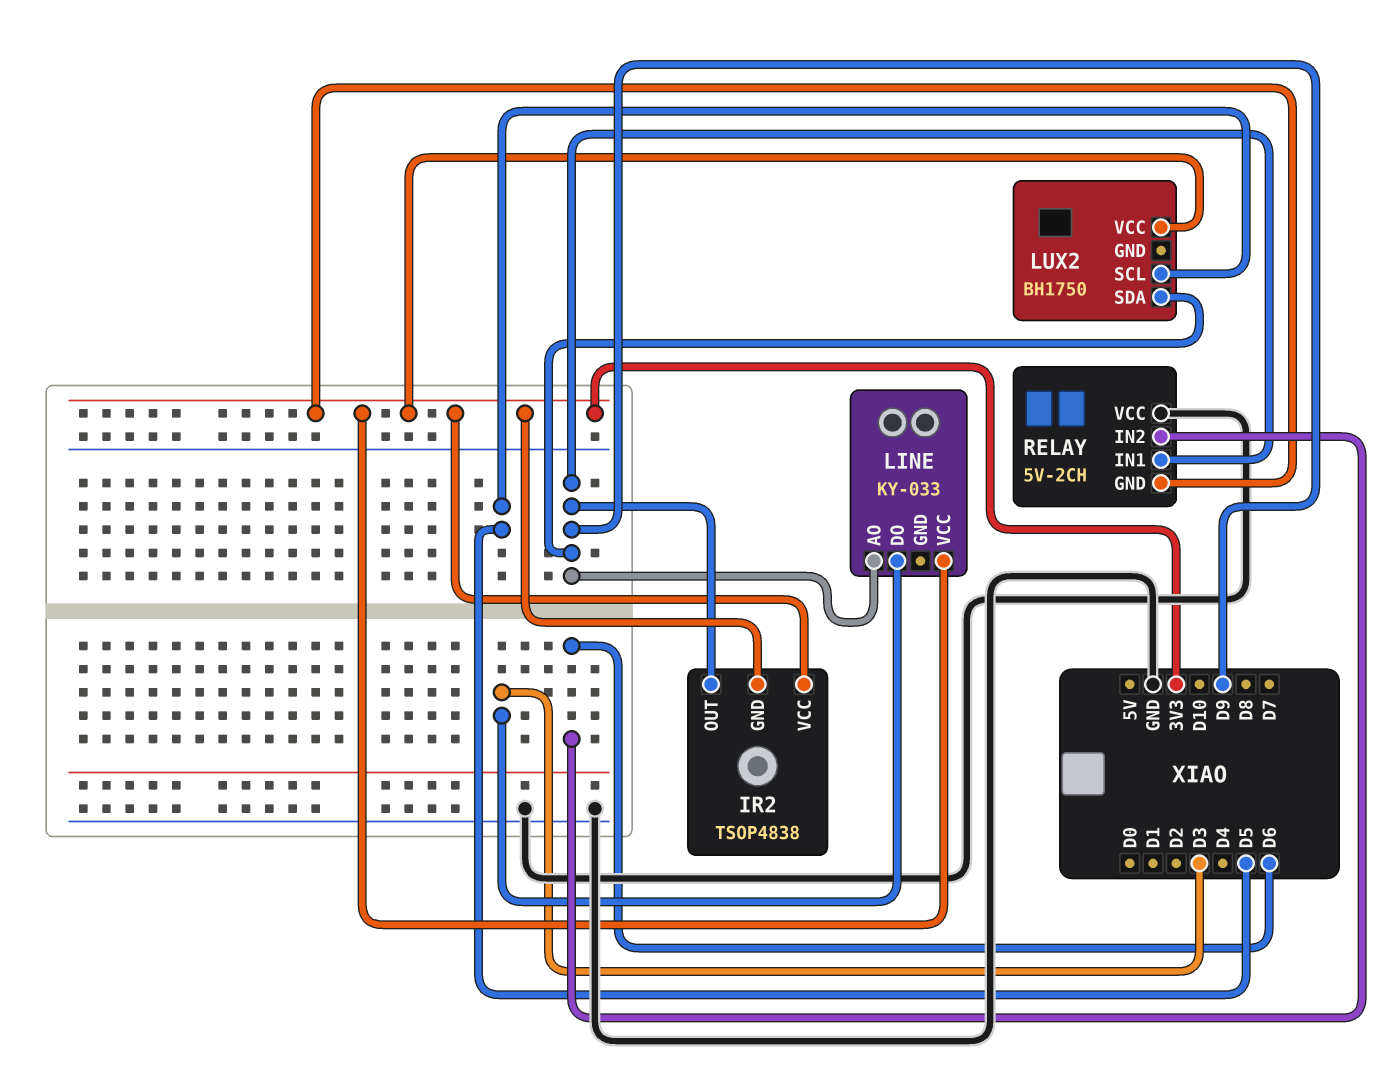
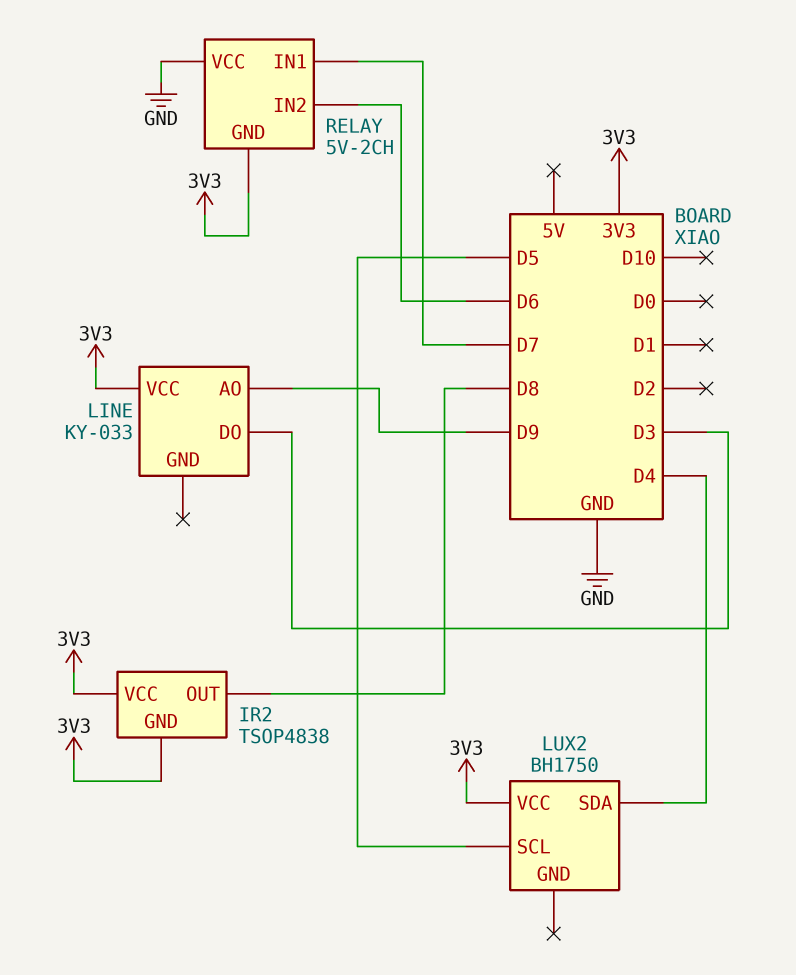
IR2 pin OUT: D9 -> D8
LUX2 pin SDA: D9 -> D4
RELAY pin IN1: D9 -> D7

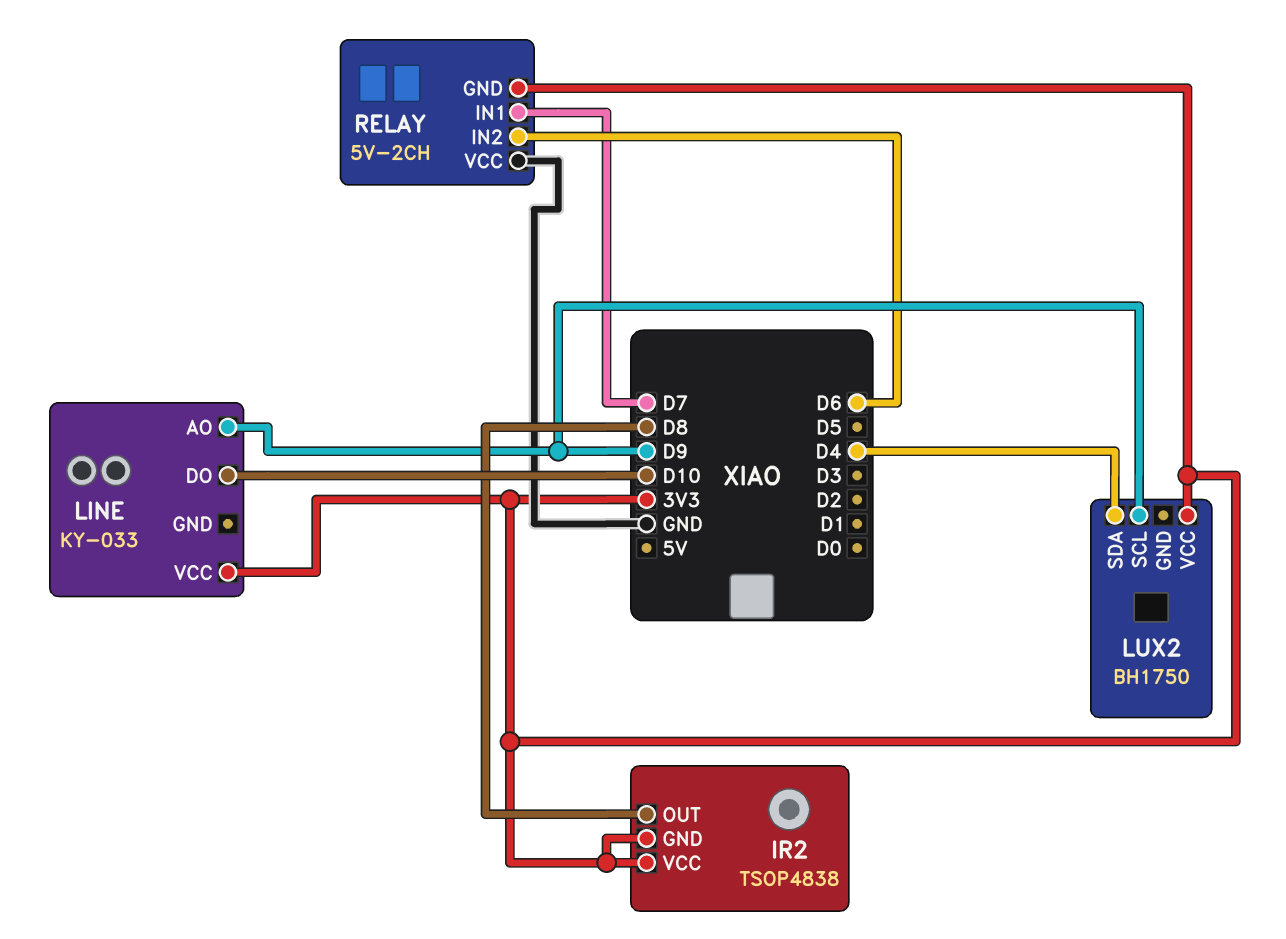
LINE pin DO: D3 -> D10
LUX2 pin SCL: D5 -> D9

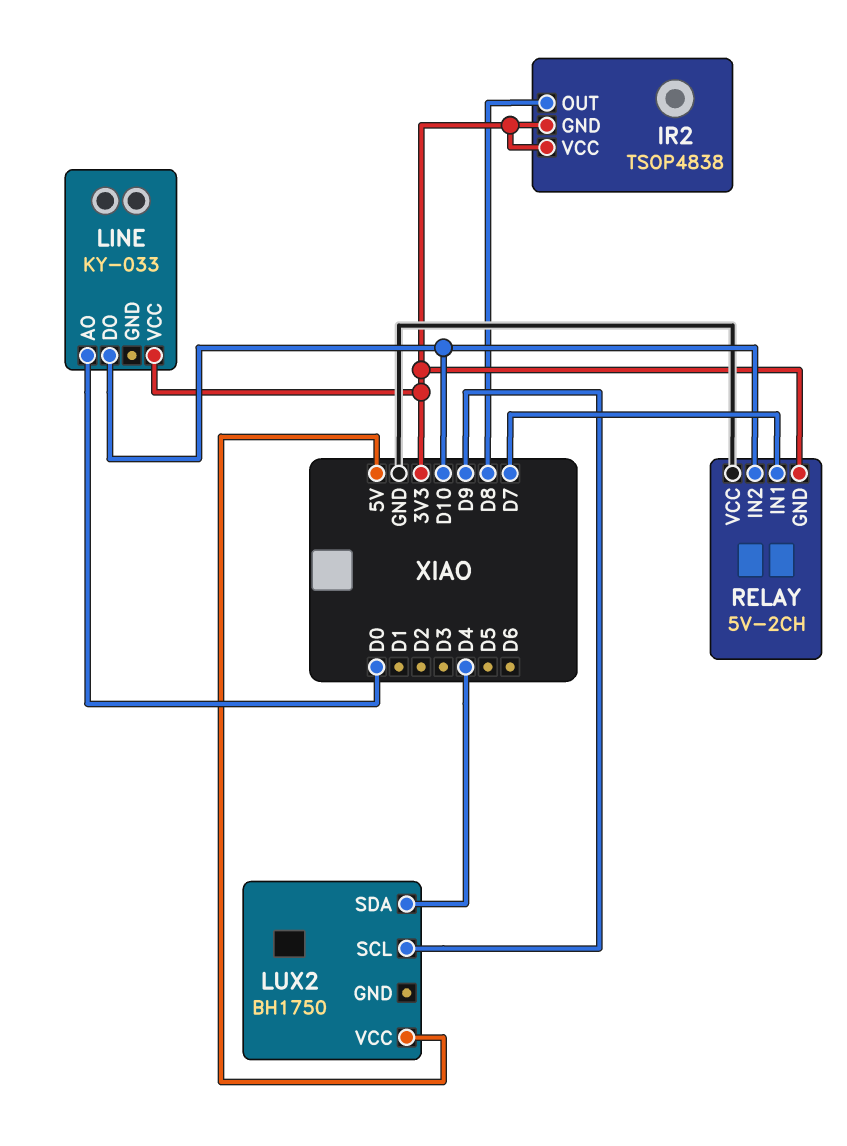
LINE pin AO: D9 -> D0
LUX2 pin VCC: 3V3 -> 5V
RELAY pin IN2: D6 -> D10

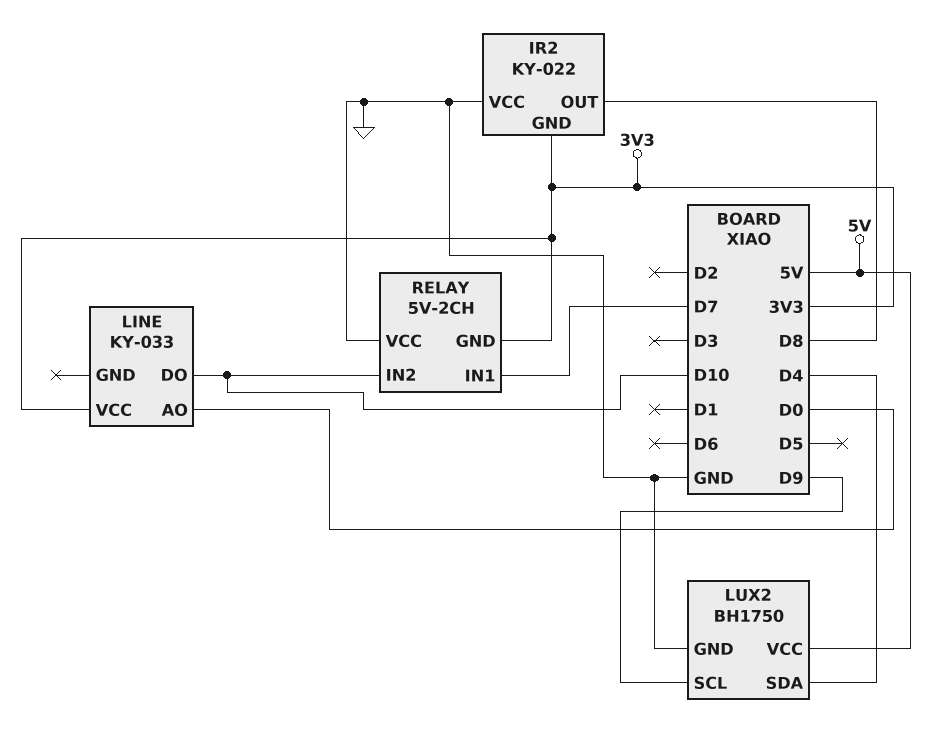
IR2: TSOP4838 -> KY-022
IR2 pin VCC: 3V3 -> GND
LUX2 pin GND: none -> GND

